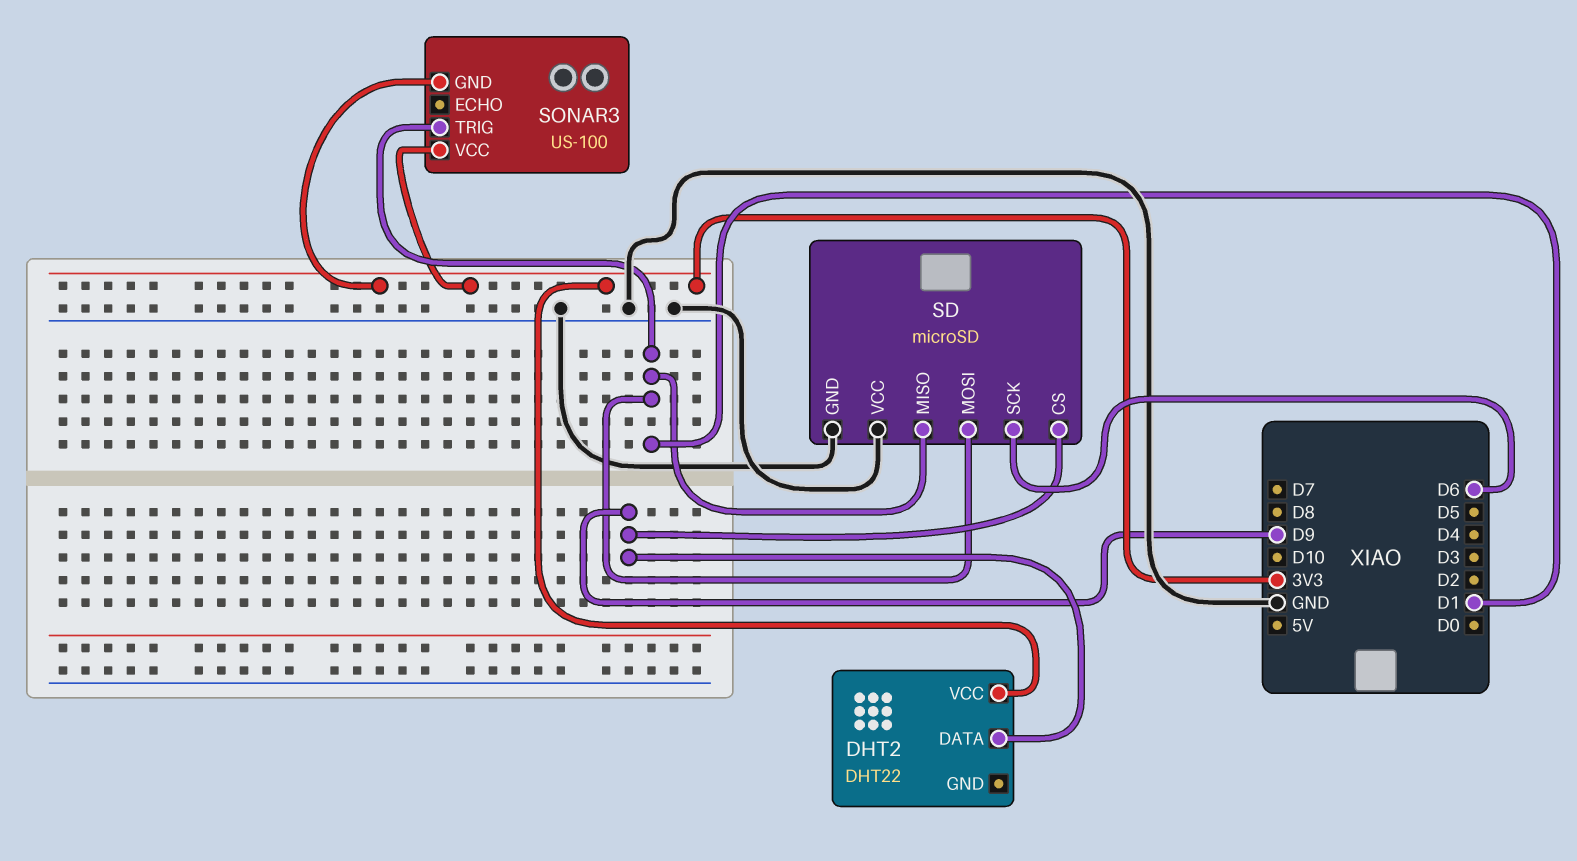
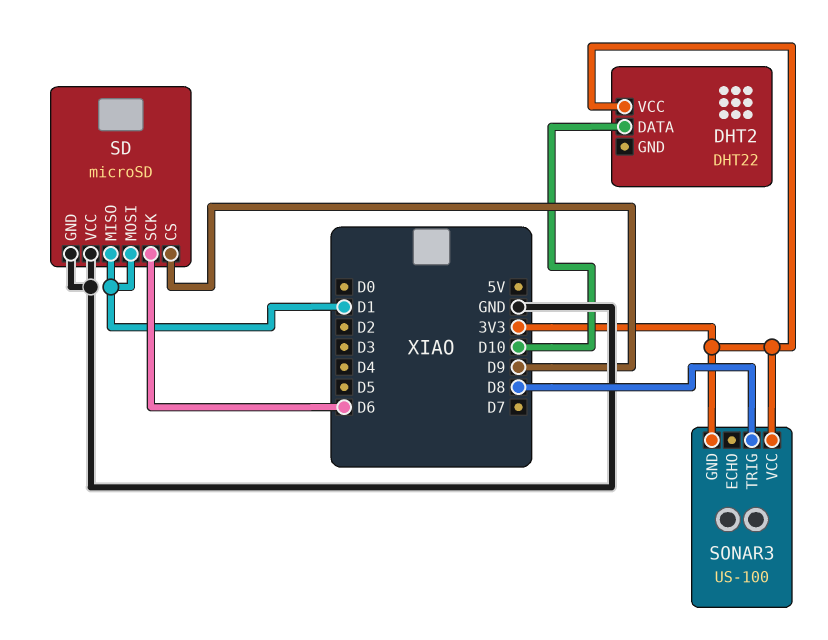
DHT2 pin DATA: D9 -> D10
SONAR3 pin TRIG: D1 -> D8

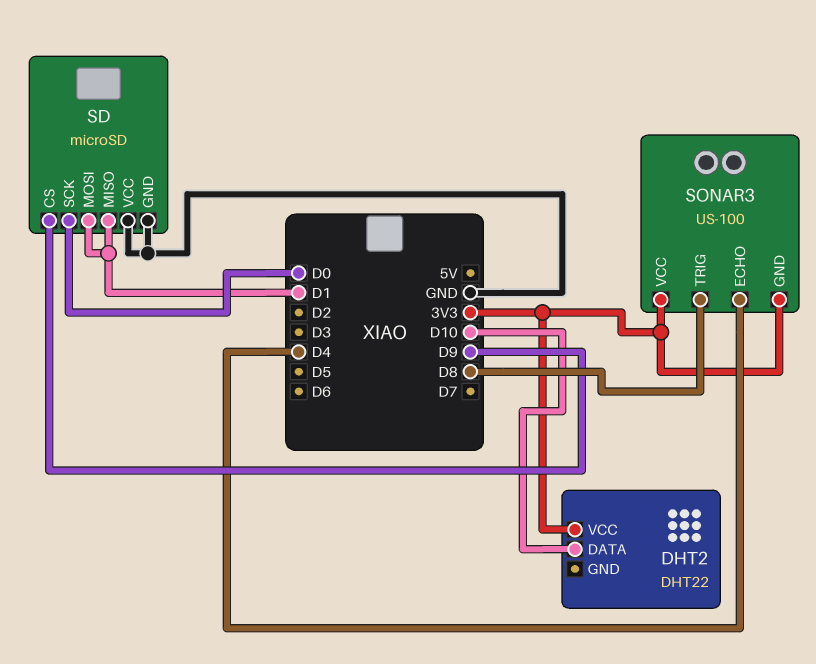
SD pin SCK: D6 -> D0
SONAR3 pin ECHO: none -> D4

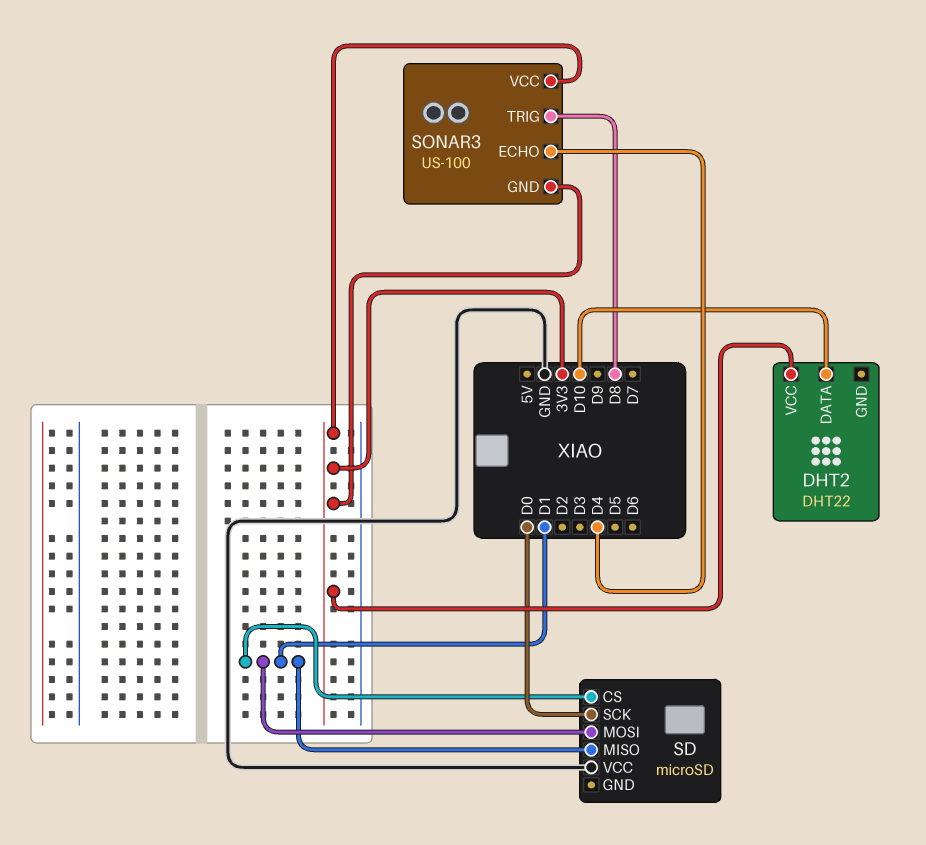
SD pin CS: D9 -> D1
SD pin GND: GND -> none

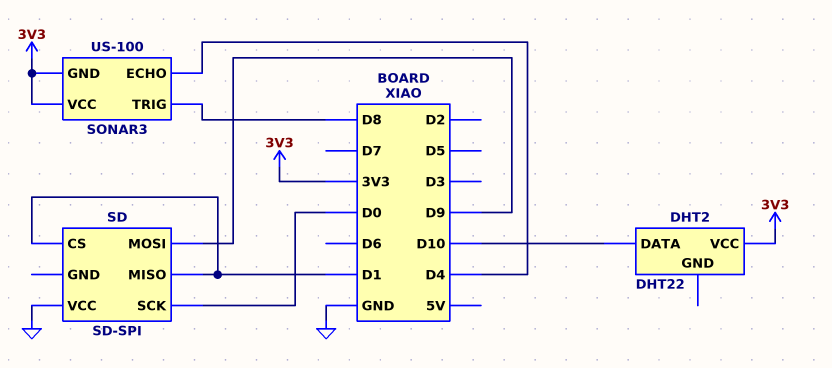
SD: microSD -> SD-SPI
SD pin MOSI: D1 -> D9

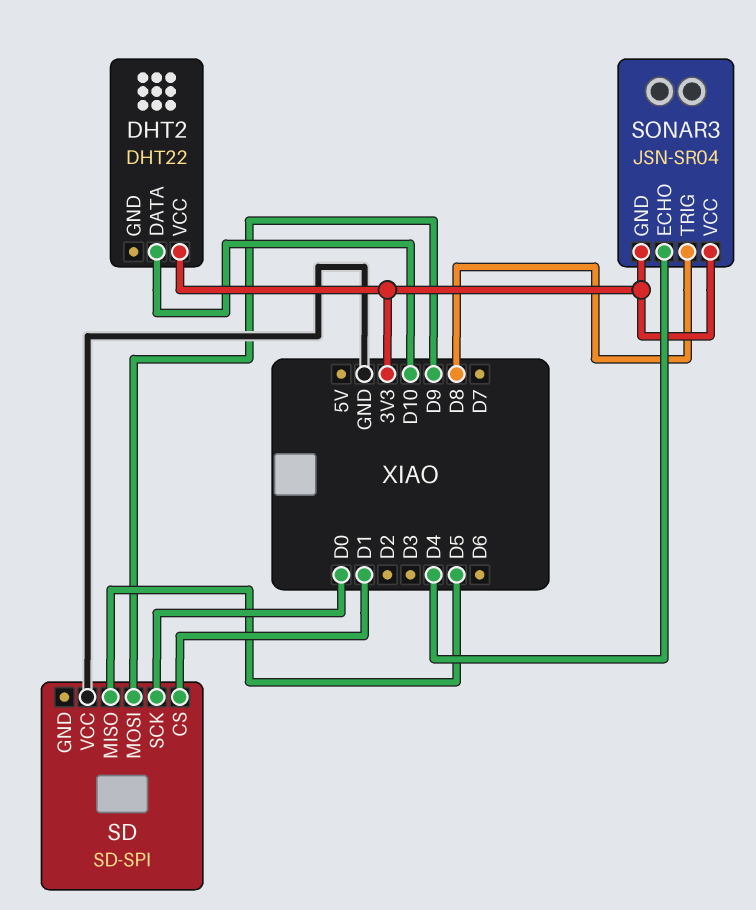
SD pin MISO: D1 -> D5
SONAR3: US-100 -> JSN-SR04

